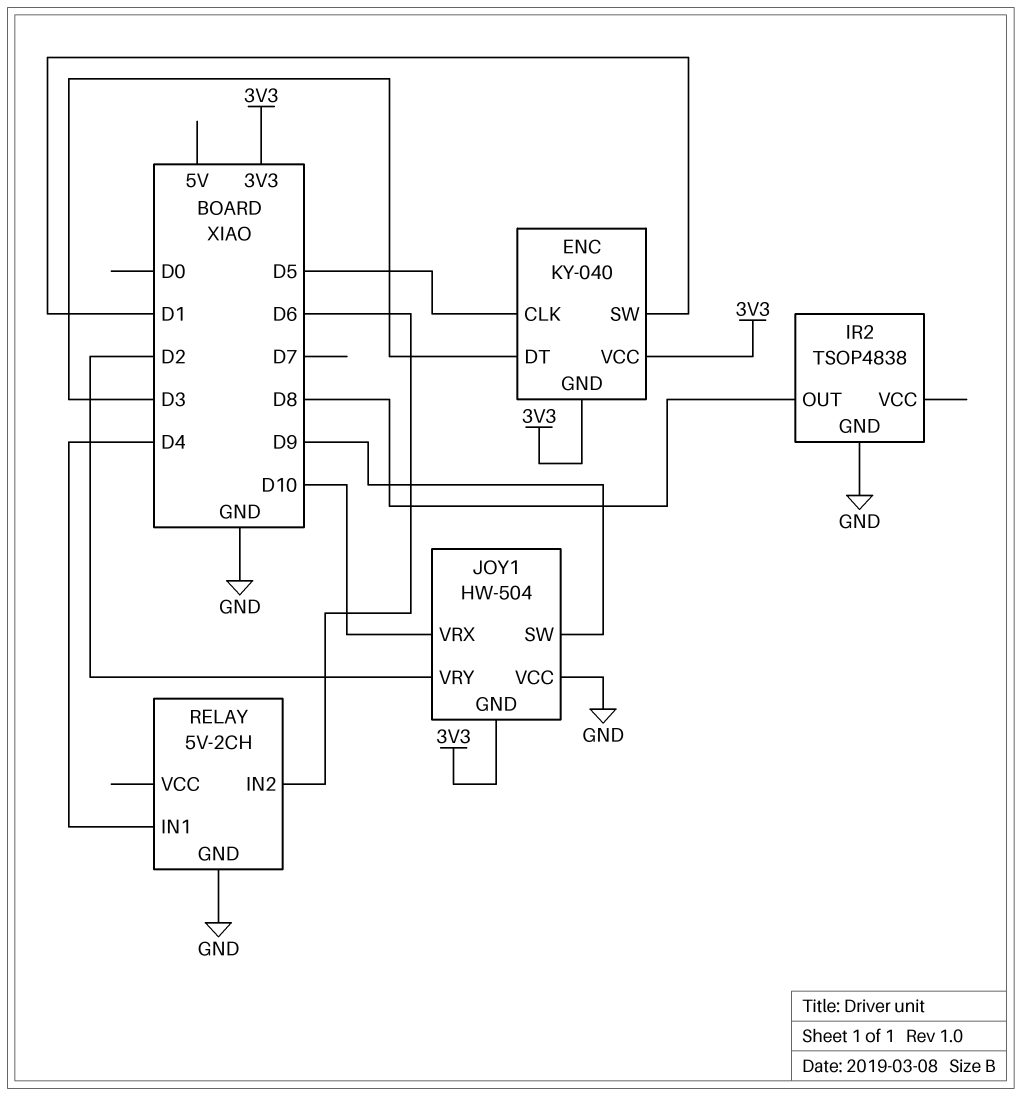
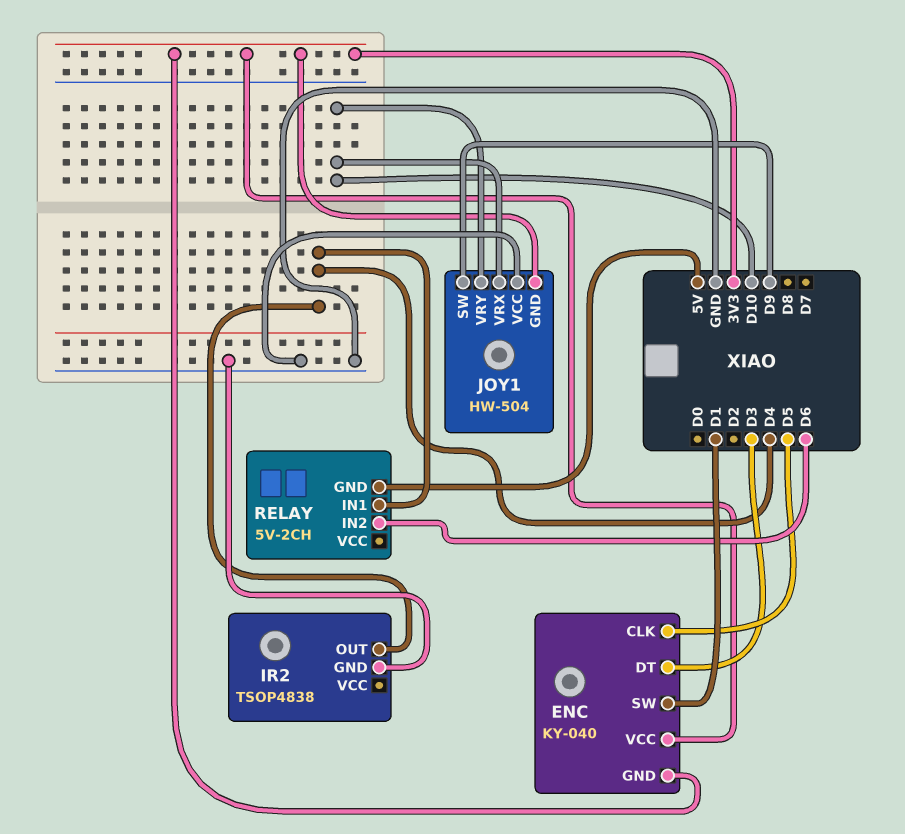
IR2 pin OUT: D8 -> D4
JOY1 pin VRY: D2 -> D10
RELAY pin GND: GND -> 5V

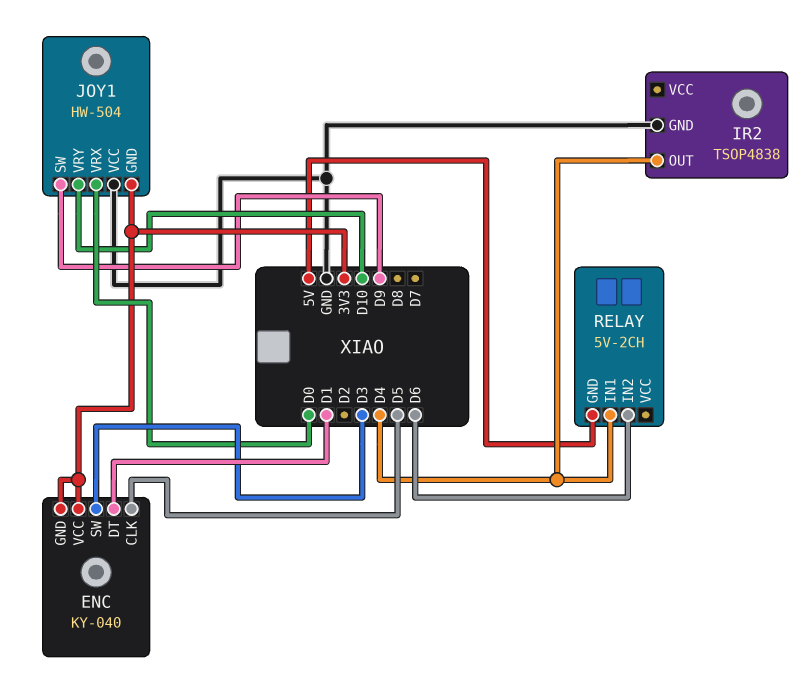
ENC pin DT: D3 -> D1
ENC pin SW: D1 -> D3
JOY1 pin VRX: D10 -> D0

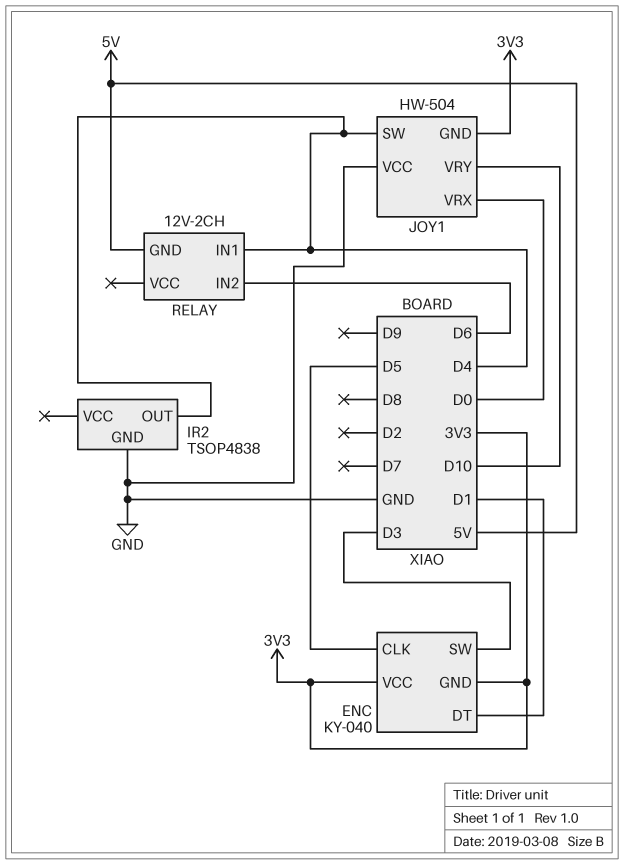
JOY1 pin SW: D9 -> D4
RELAY: 5V-2CH -> 12V-2CH

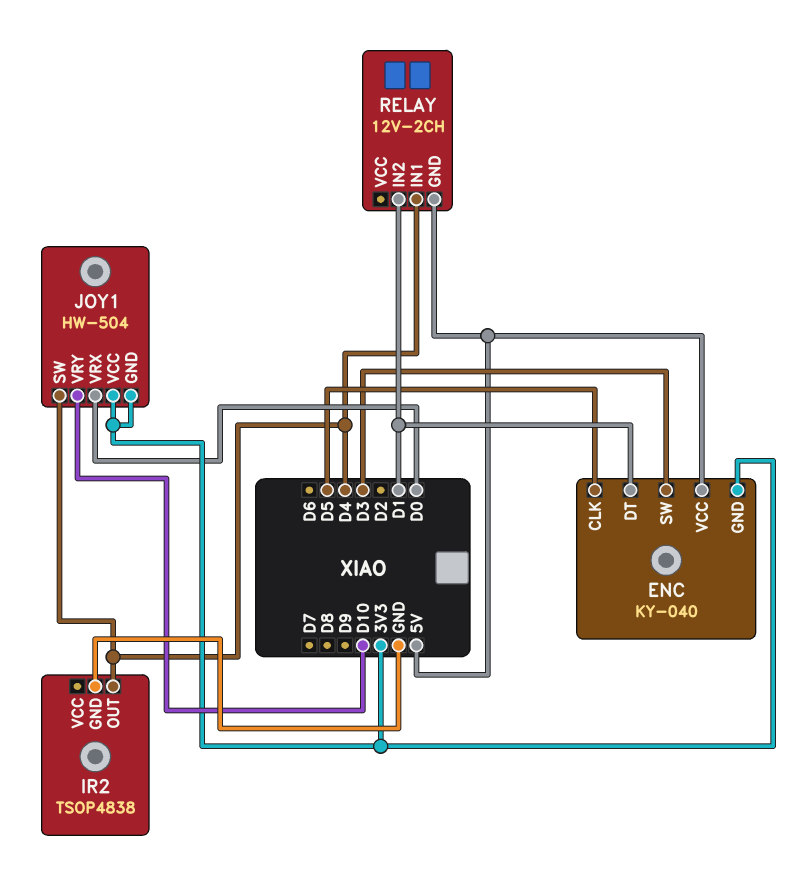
ENC pin VCC: 3V3 -> 5V
JOY1 pin VCC: GND -> 3V3
RELAY pin IN2: D6 -> D1

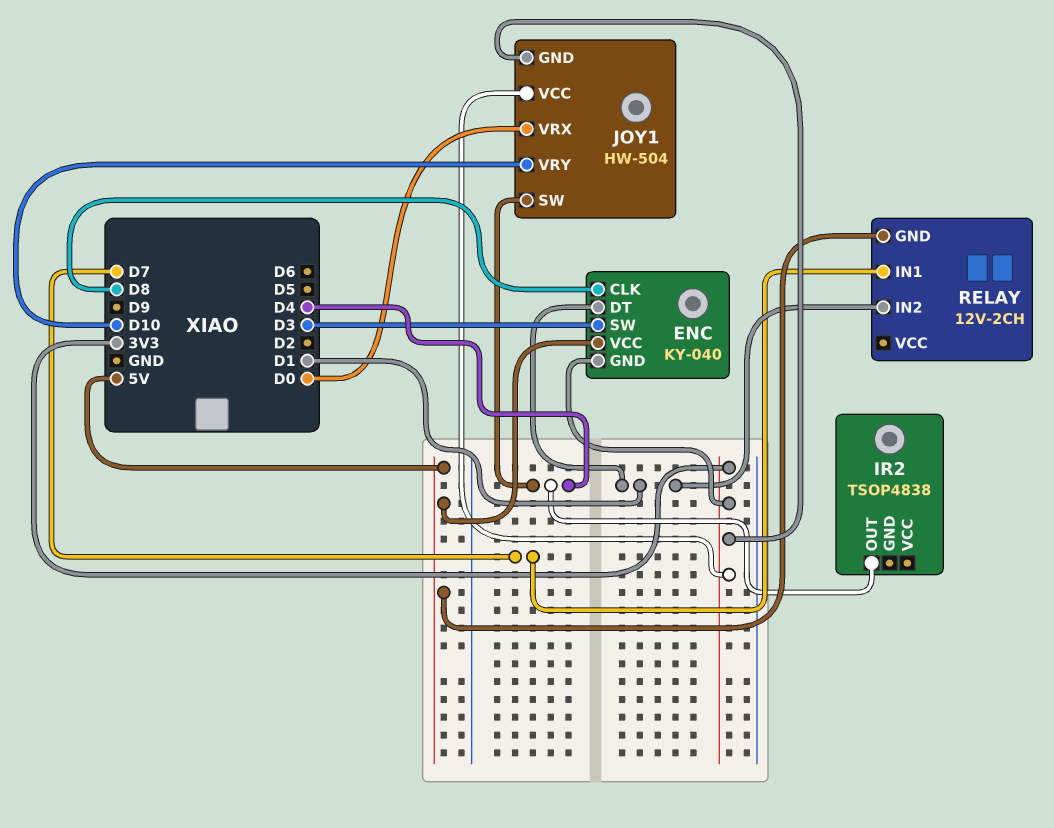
ENC pin CLK: D5 -> D8
IR2 pin GND: GND -> none
RELAY pin IN1: D4 -> D7

